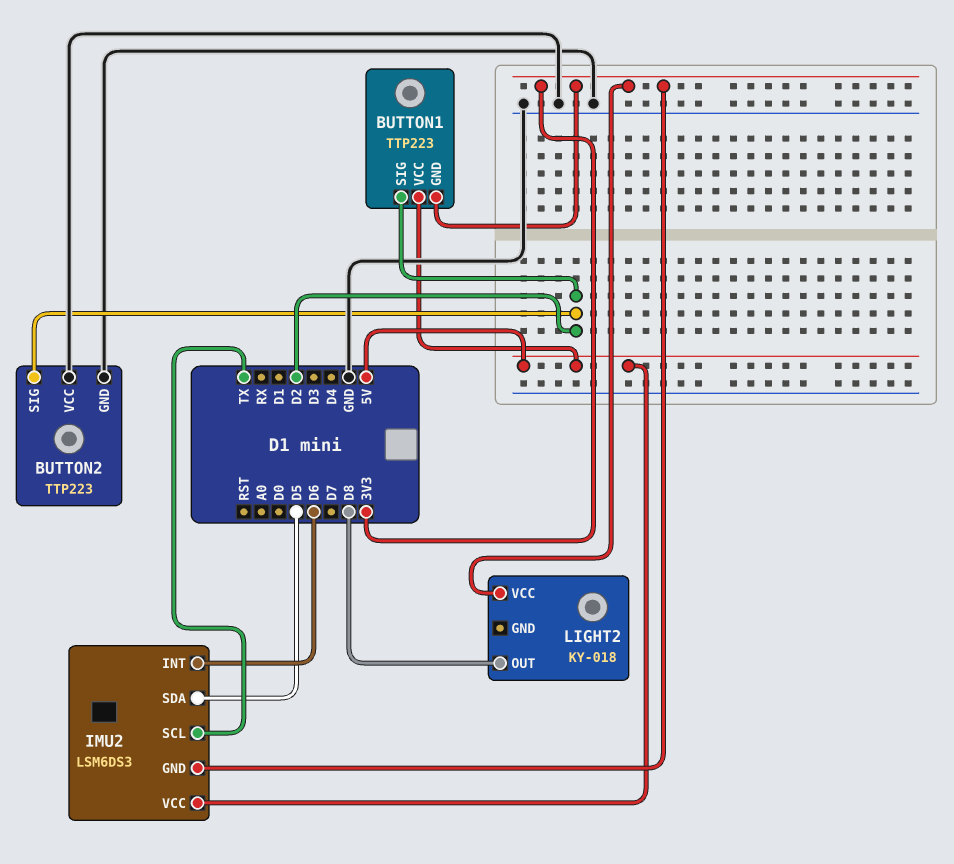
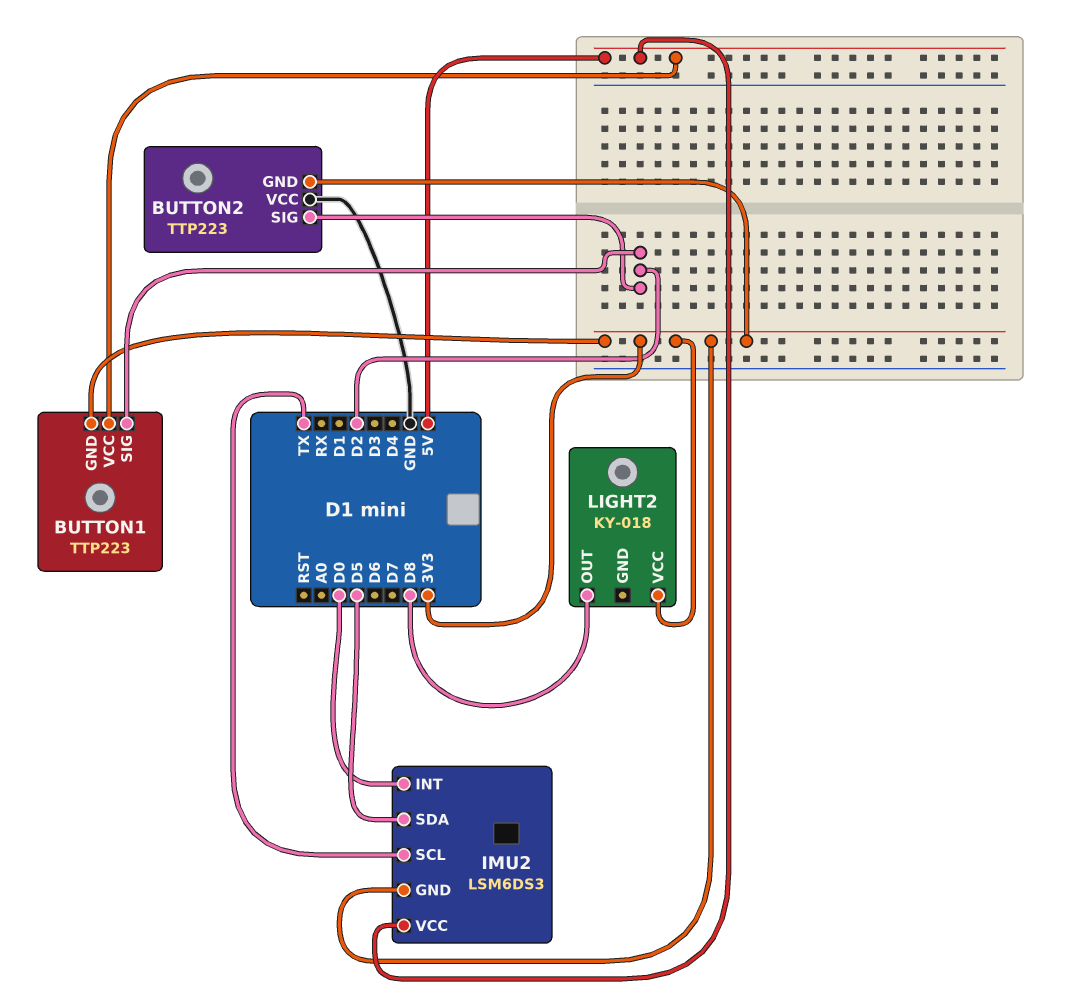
BUTTON2 pin GND: GND -> 3V3
IMU2 pin INT: D6 -> D0

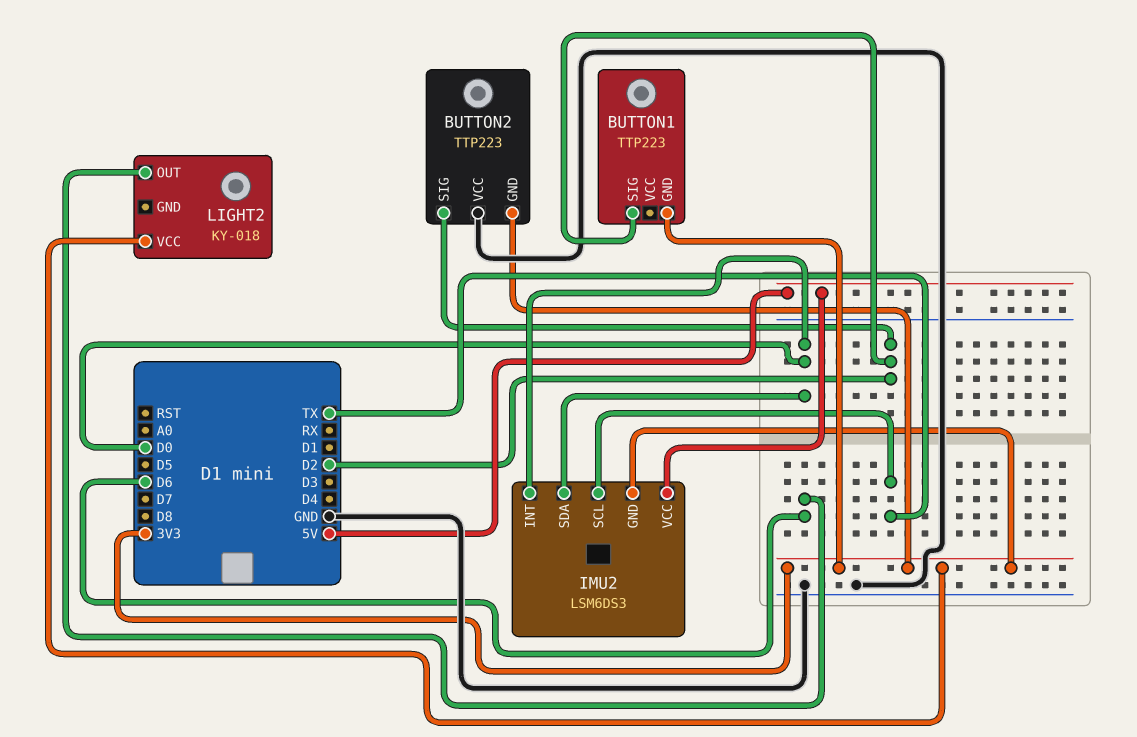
BUTTON1 pin VCC: 5V -> none
IMU2 pin SDA: D5 -> D0
LIGHT2 pin OUT: D8 -> D6

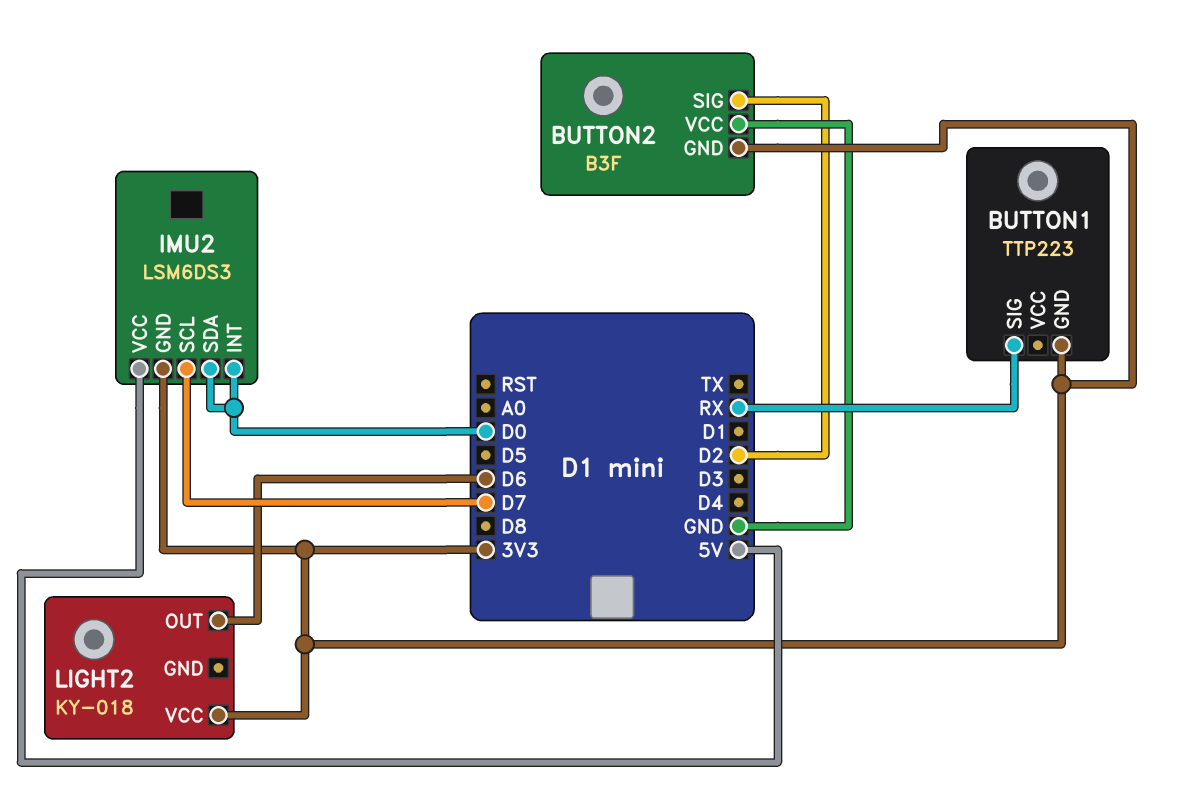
BUTTON1 pin SIG: D2 -> RX
BUTTON2: TTP223 -> B3F
IMU2 pin SCL: TX -> D7

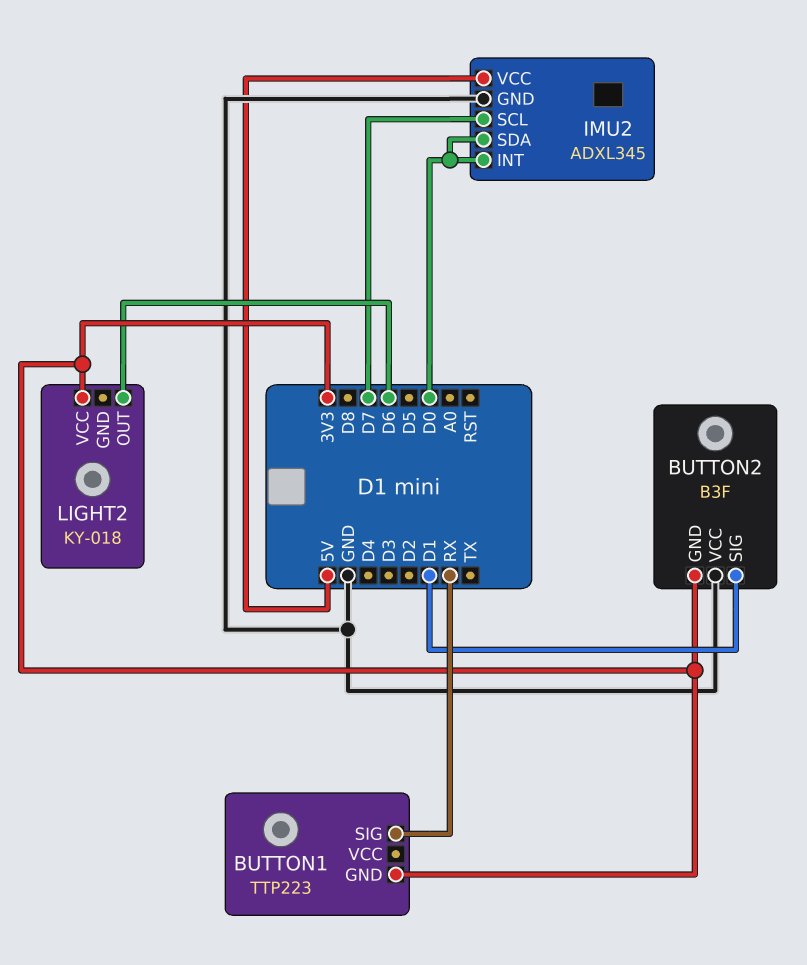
BUTTON2 pin SIG: D2 -> D1
IMU2: LSM6DS3 -> ADXL345
IMU2 pin GND: 3V3 -> GND

